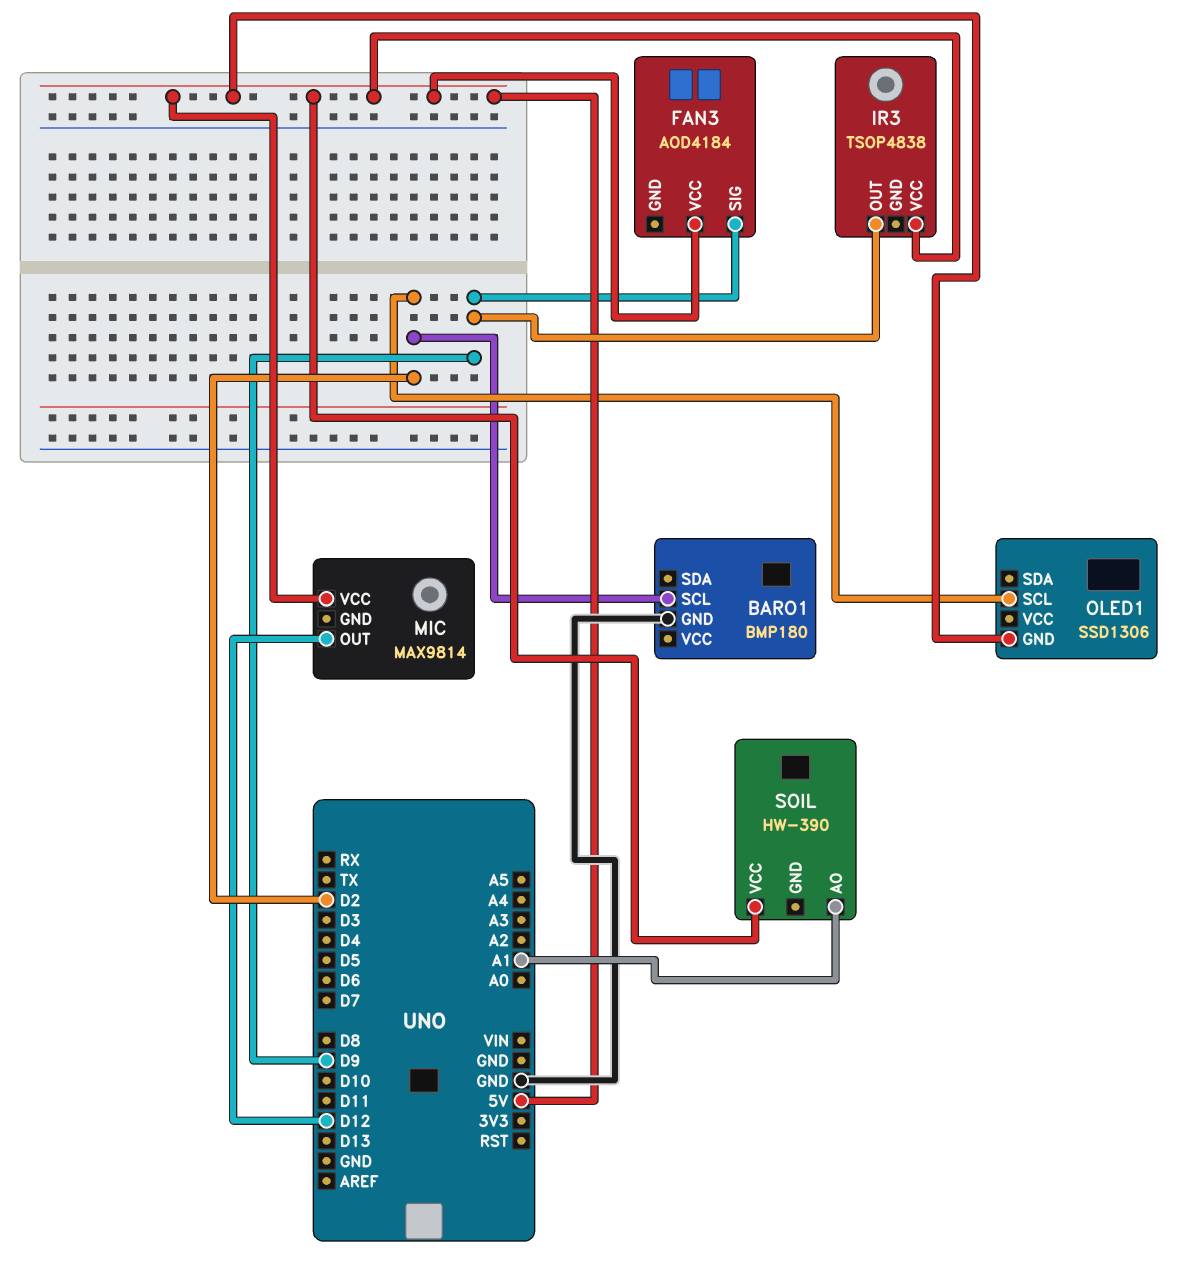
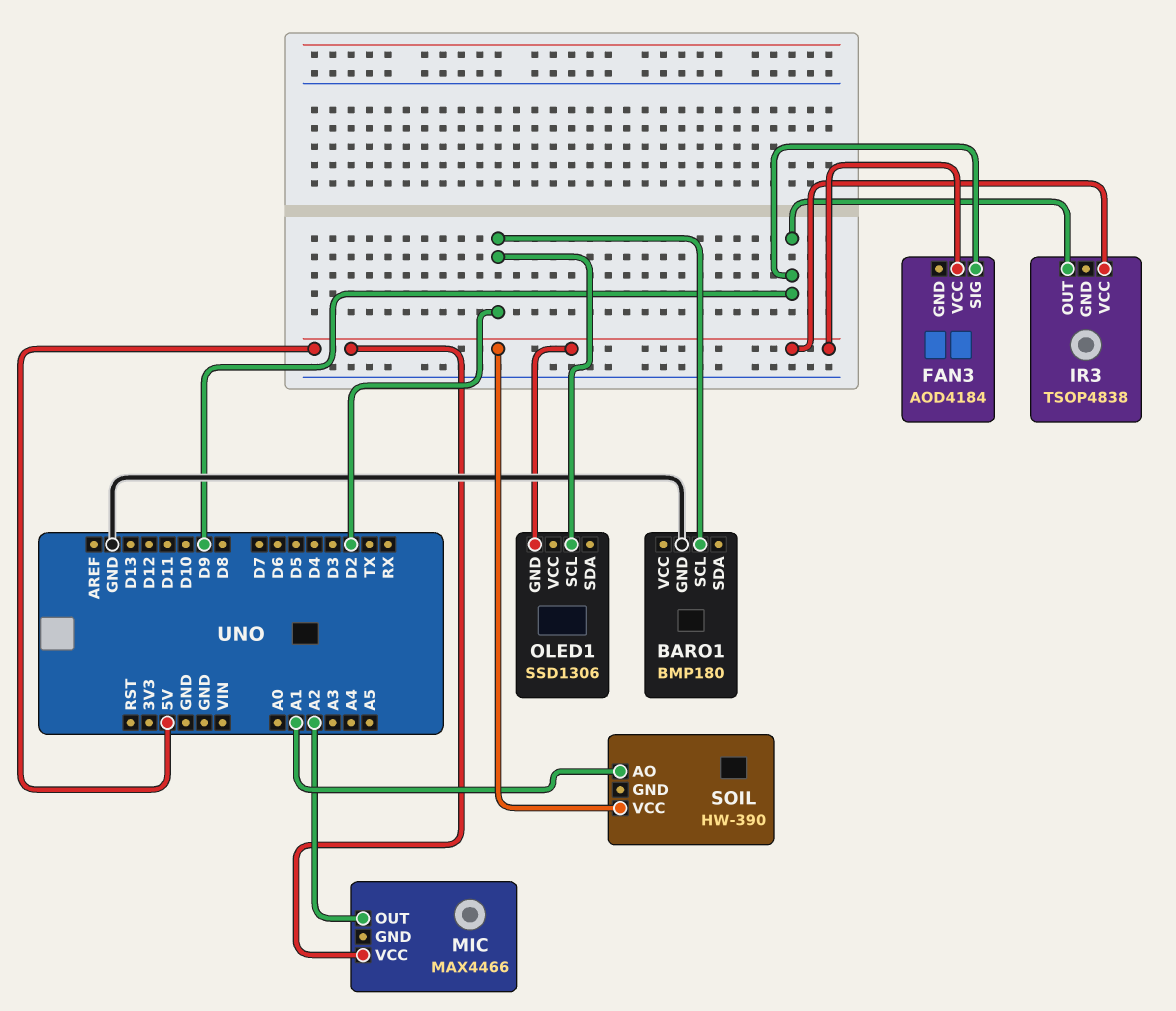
MIC: MAX9814 -> MAX4466
MIC pin OUT: D12 -> A2

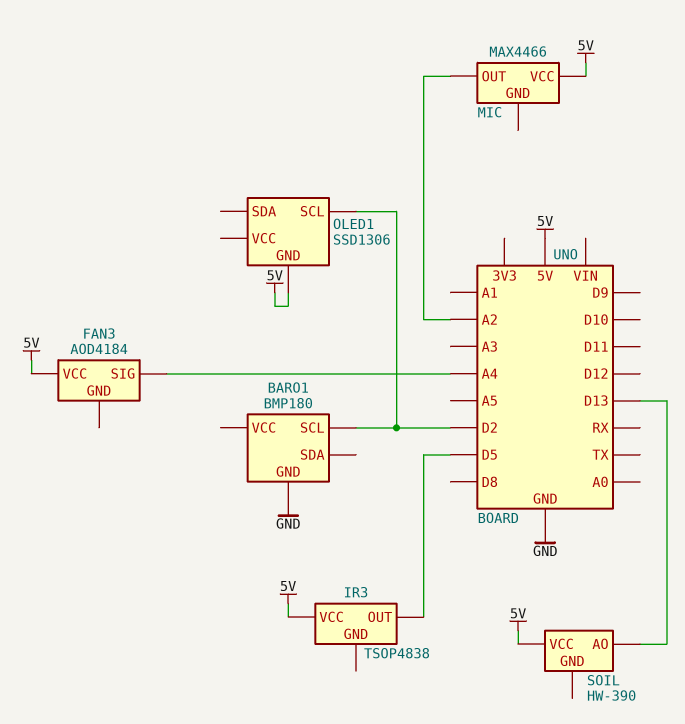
FAN3 pin SIG: D9 -> A4
IR3 pin OUT: D9 -> D5
SOIL pin AO: A1 -> D13

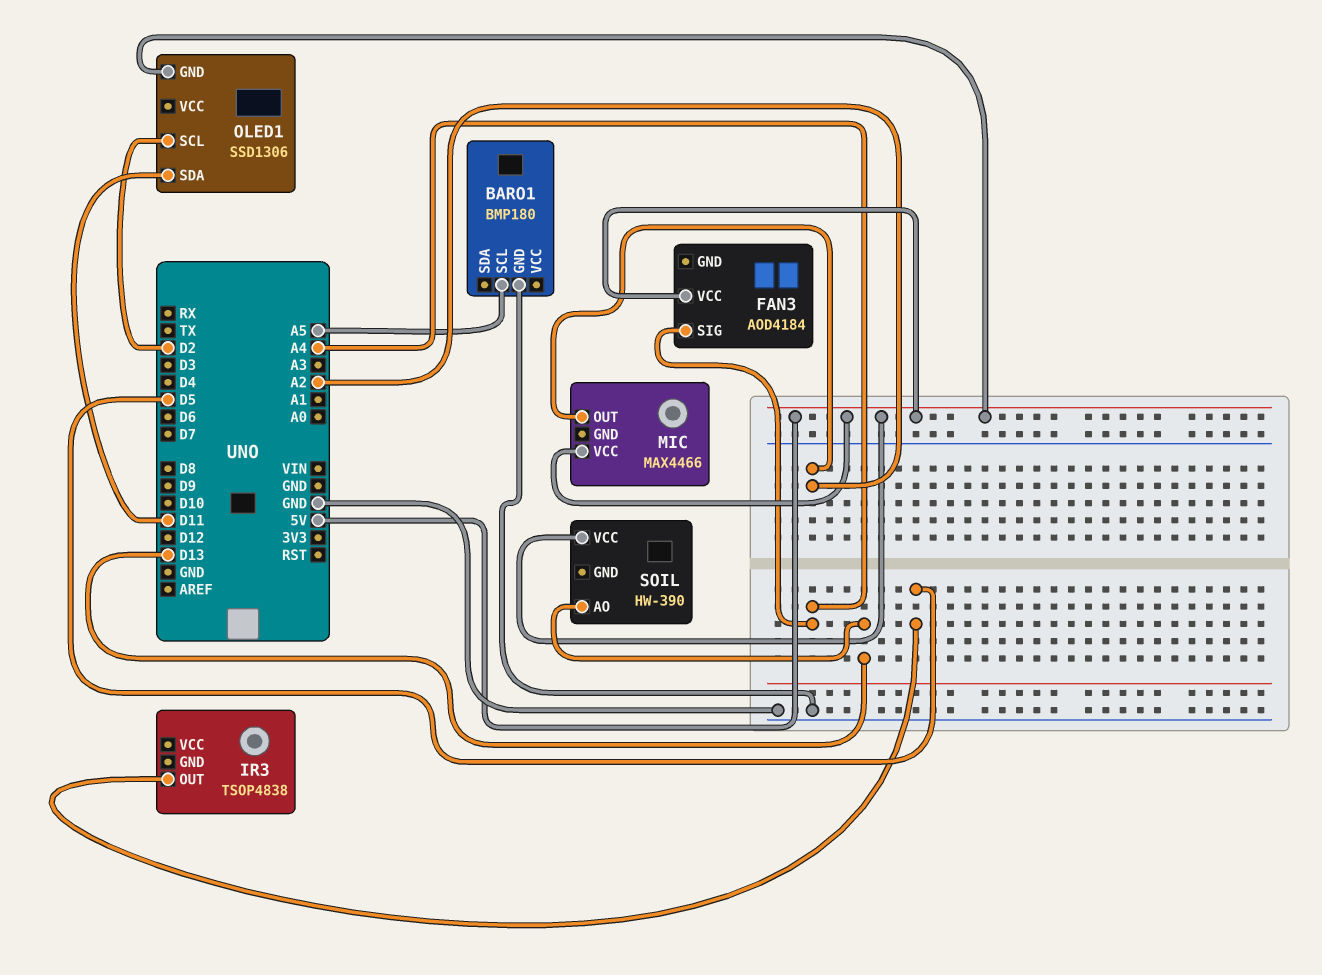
BARO1 pin SCL: D2 -> A5
IR3 pin VCC: 5V -> none
OLED1 pin SDA: none -> D11

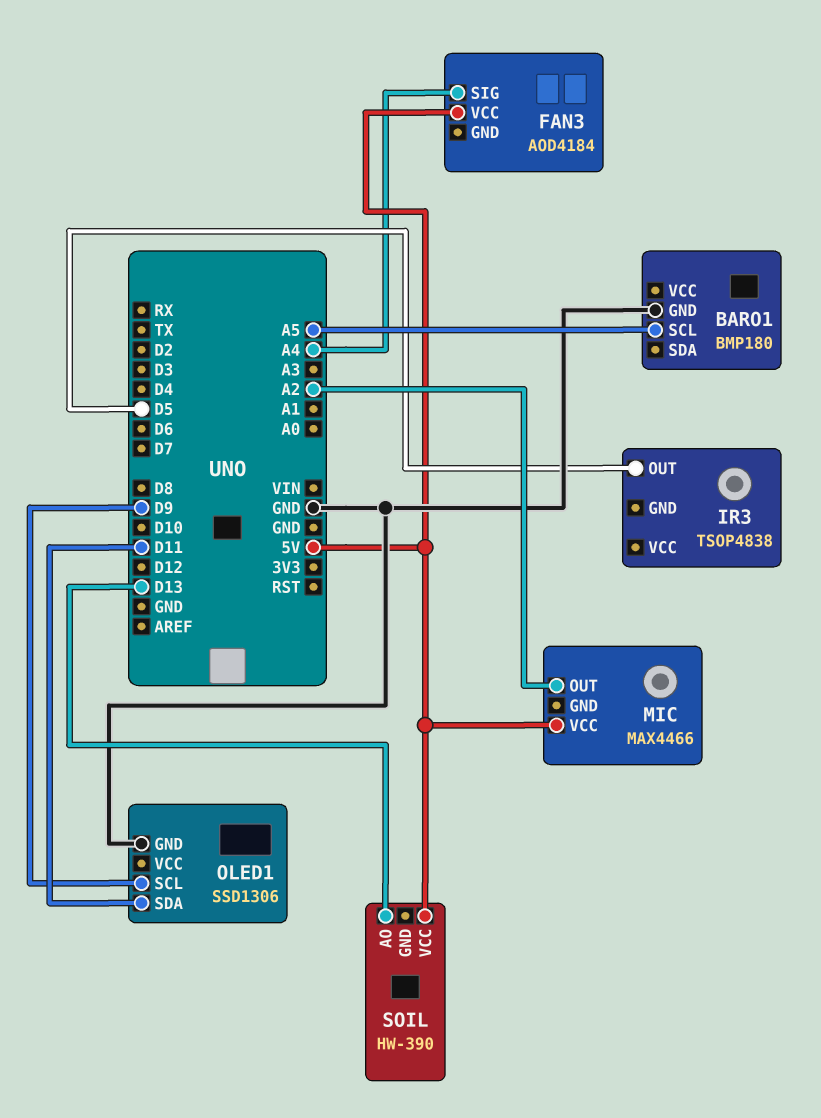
OLED1 pin GND: 5V -> GND
OLED1 pin SCL: D2 -> D9

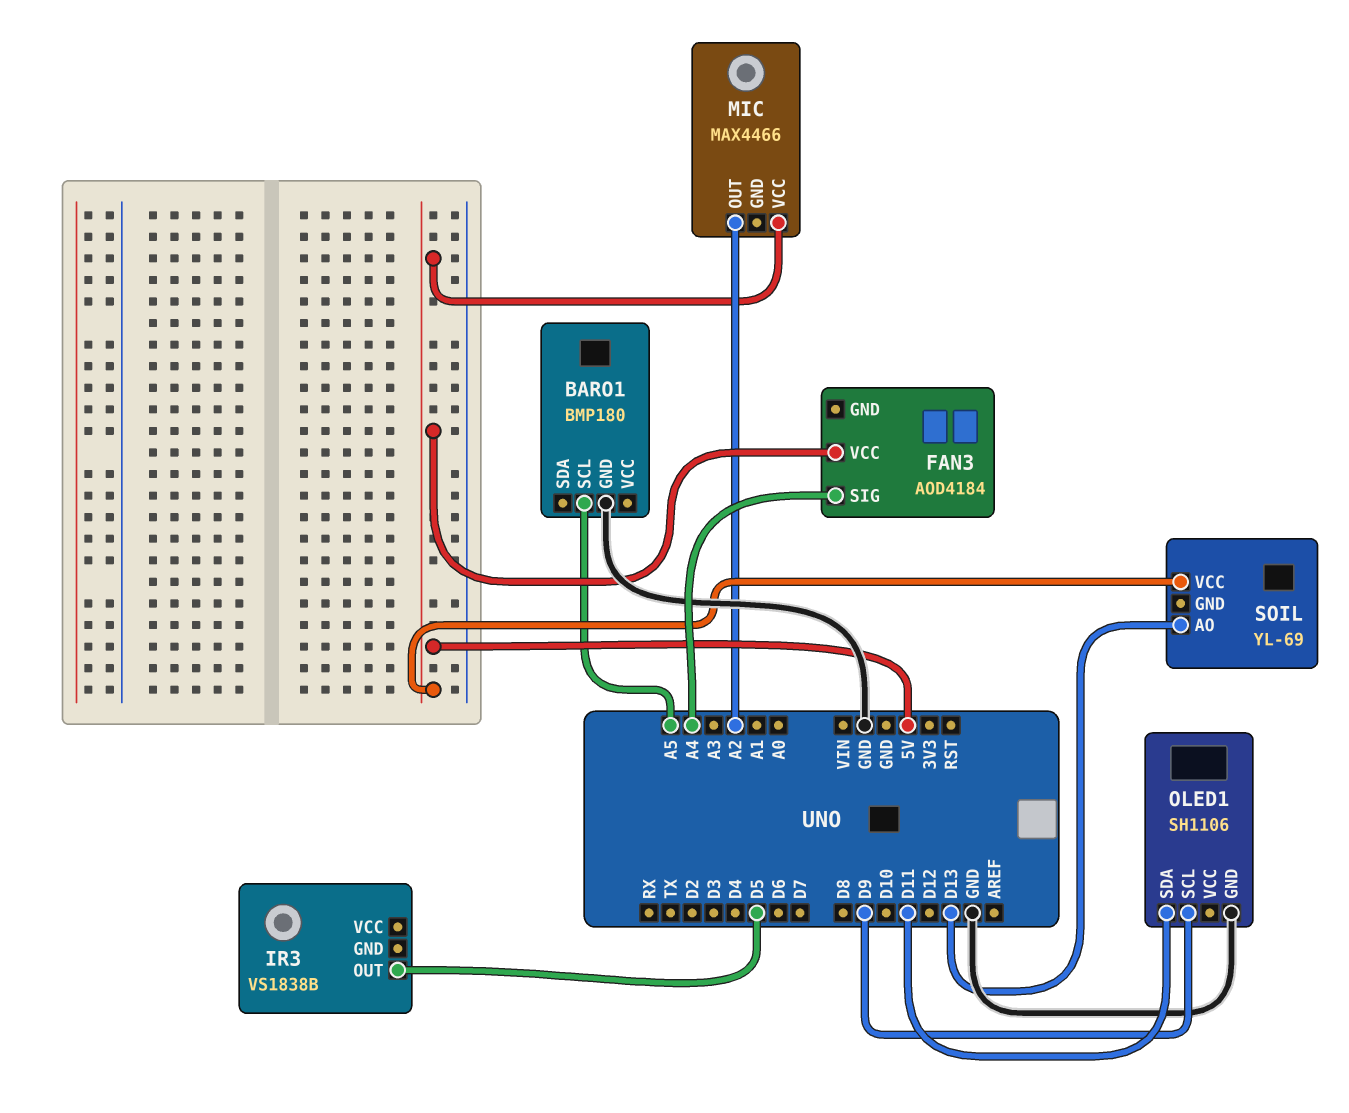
IR3: TSOP4838 -> VS1838B
OLED1: SSD1306 -> SH1106
SOIL: HW-390 -> YL-69

